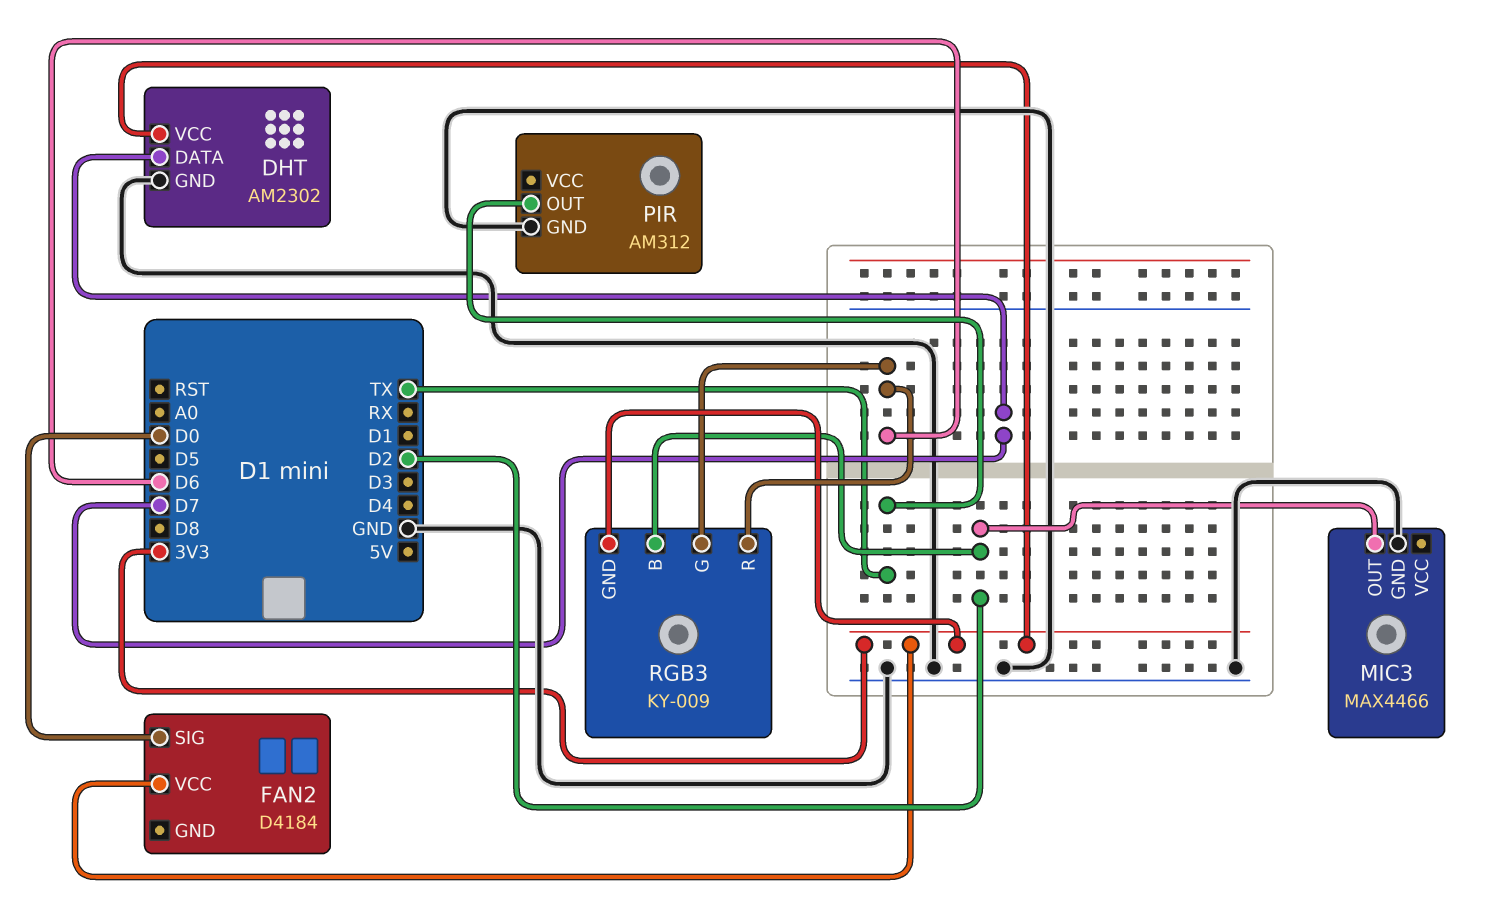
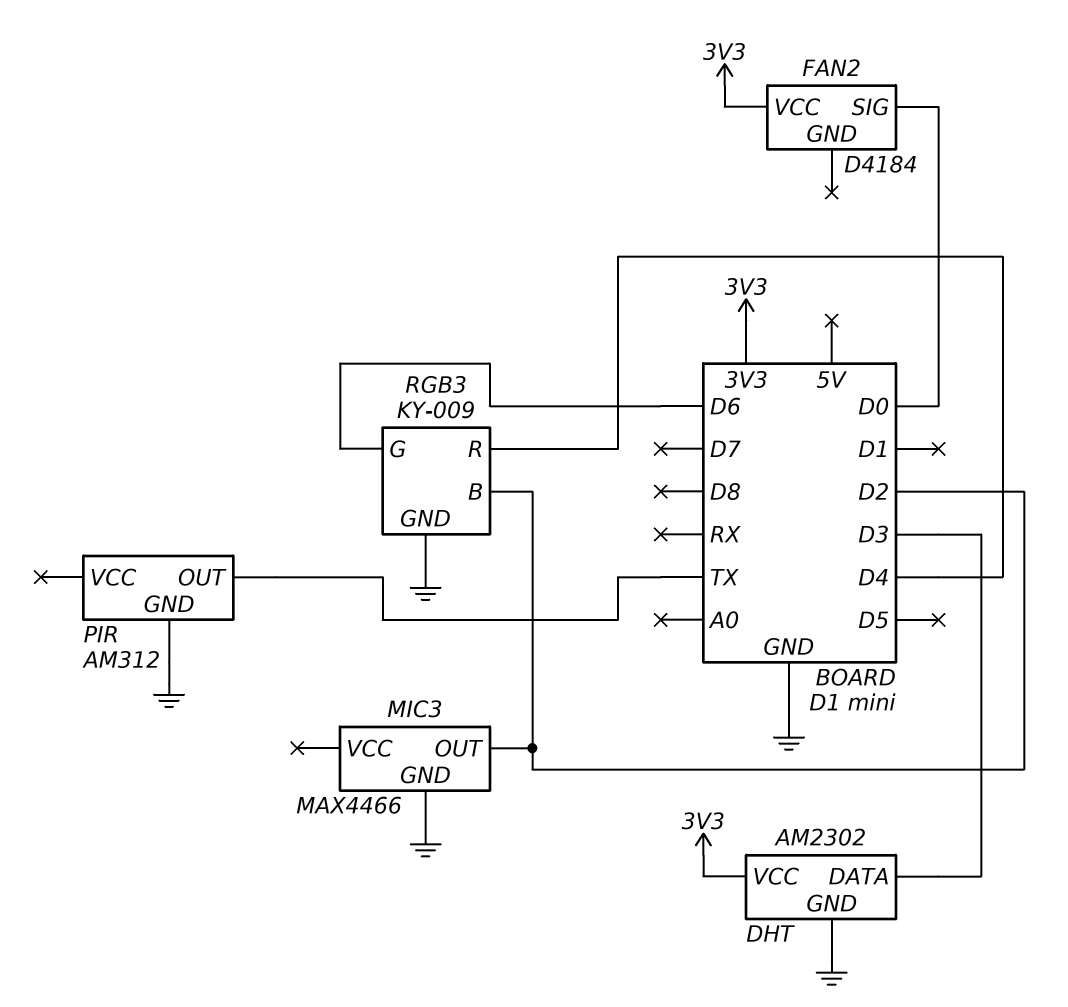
DHT pin DATA: D7 -> D3
RGB3 pin GND: 3V3 -> GND
RGB3 pin R: D6 -> D4

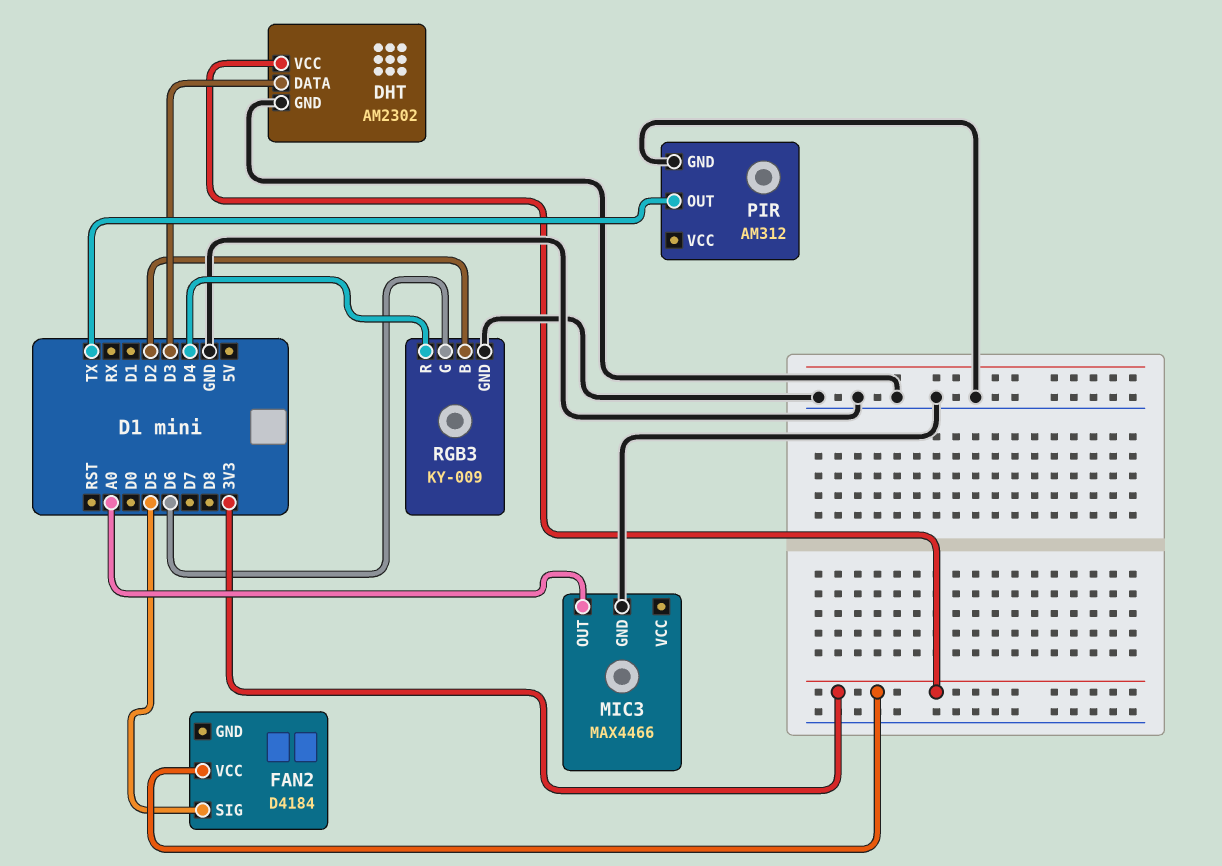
FAN2 pin SIG: D0 -> D5
MIC3 pin OUT: D2 -> A0

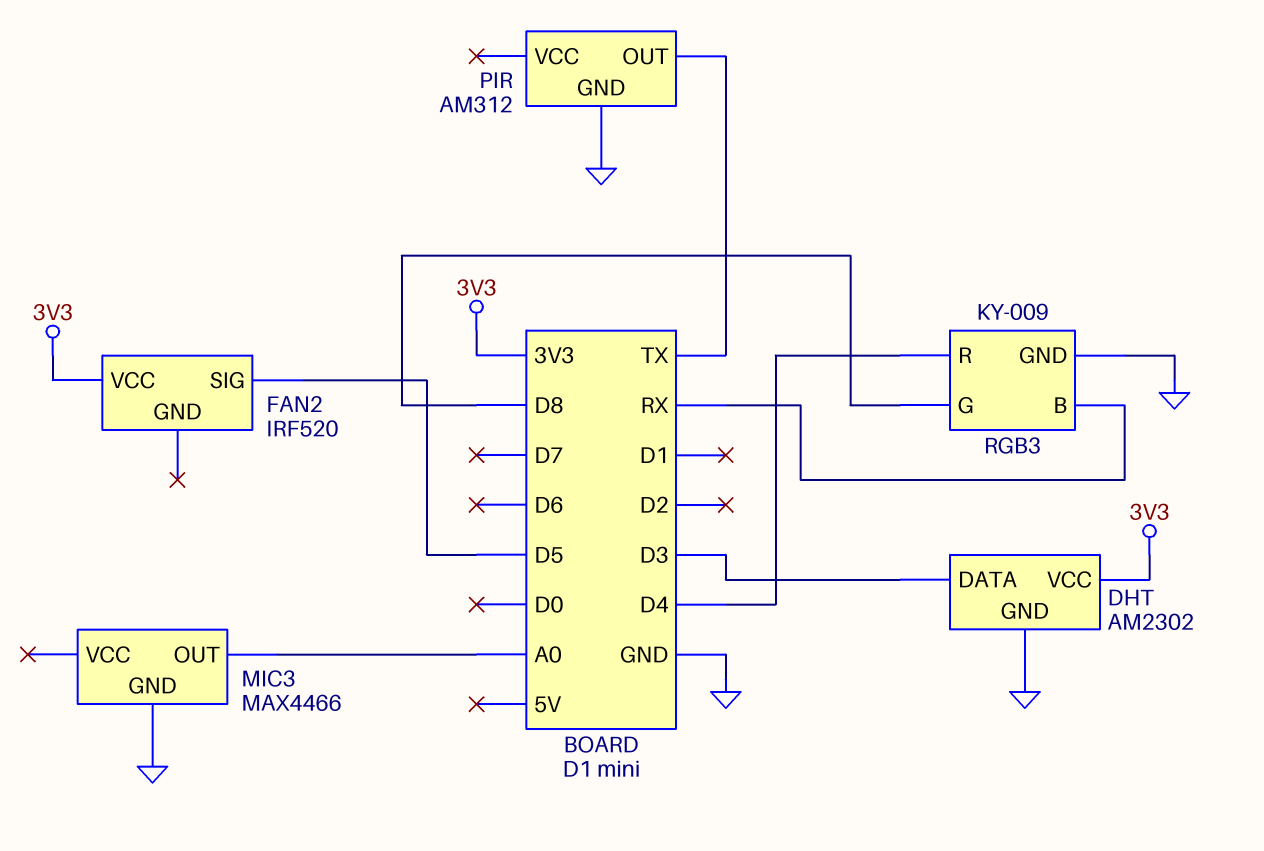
FAN2: D4184 -> IRF520
RGB3 pin B: D2 -> RX
RGB3 pin G: D6 -> D8

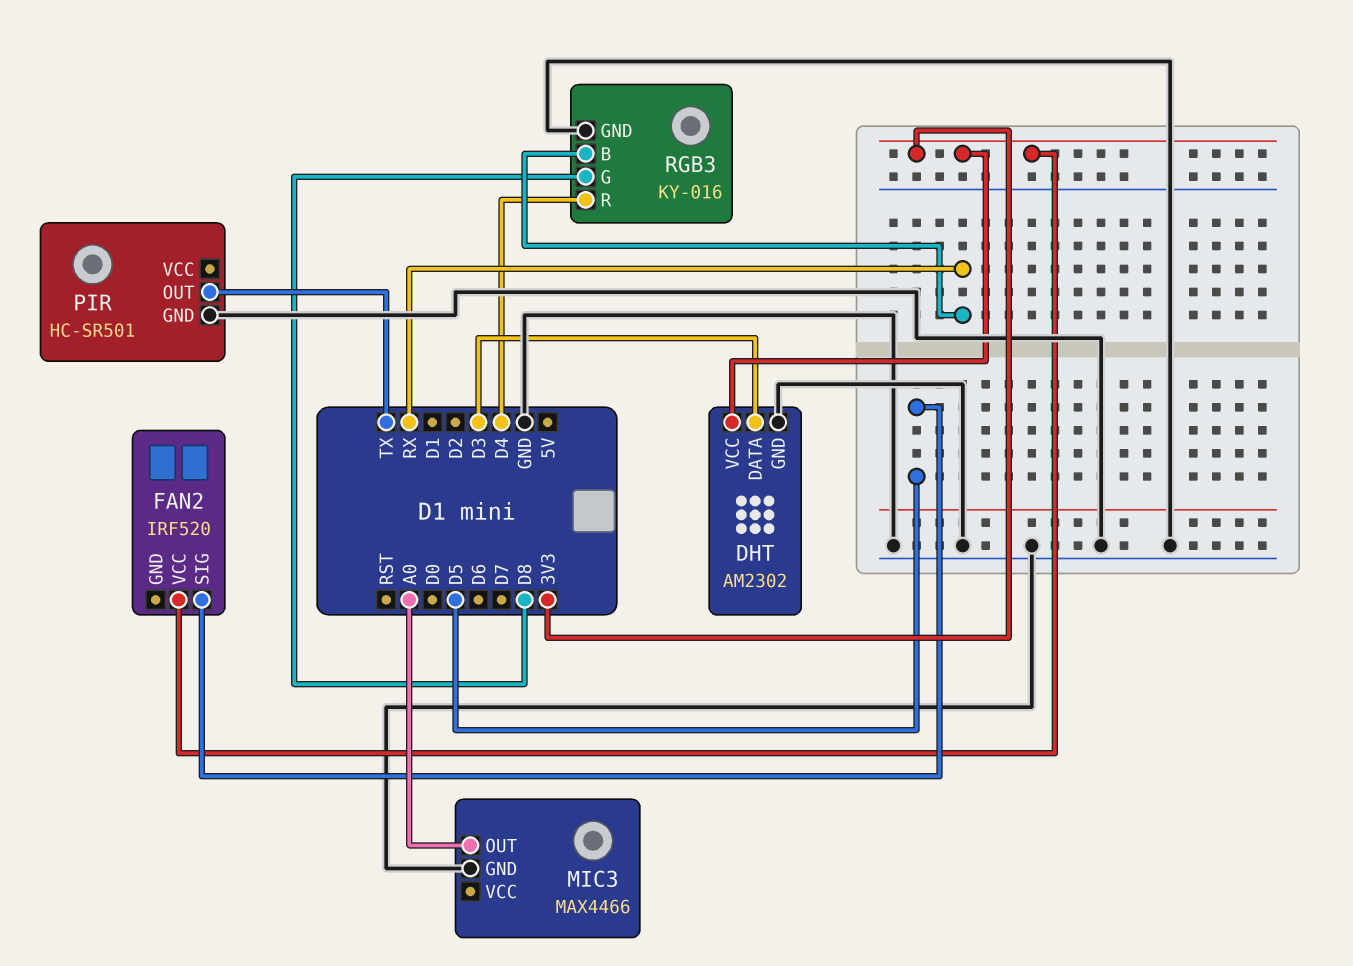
PIR: AM312 -> HC-SR501
RGB3: KY-009 -> KY-016

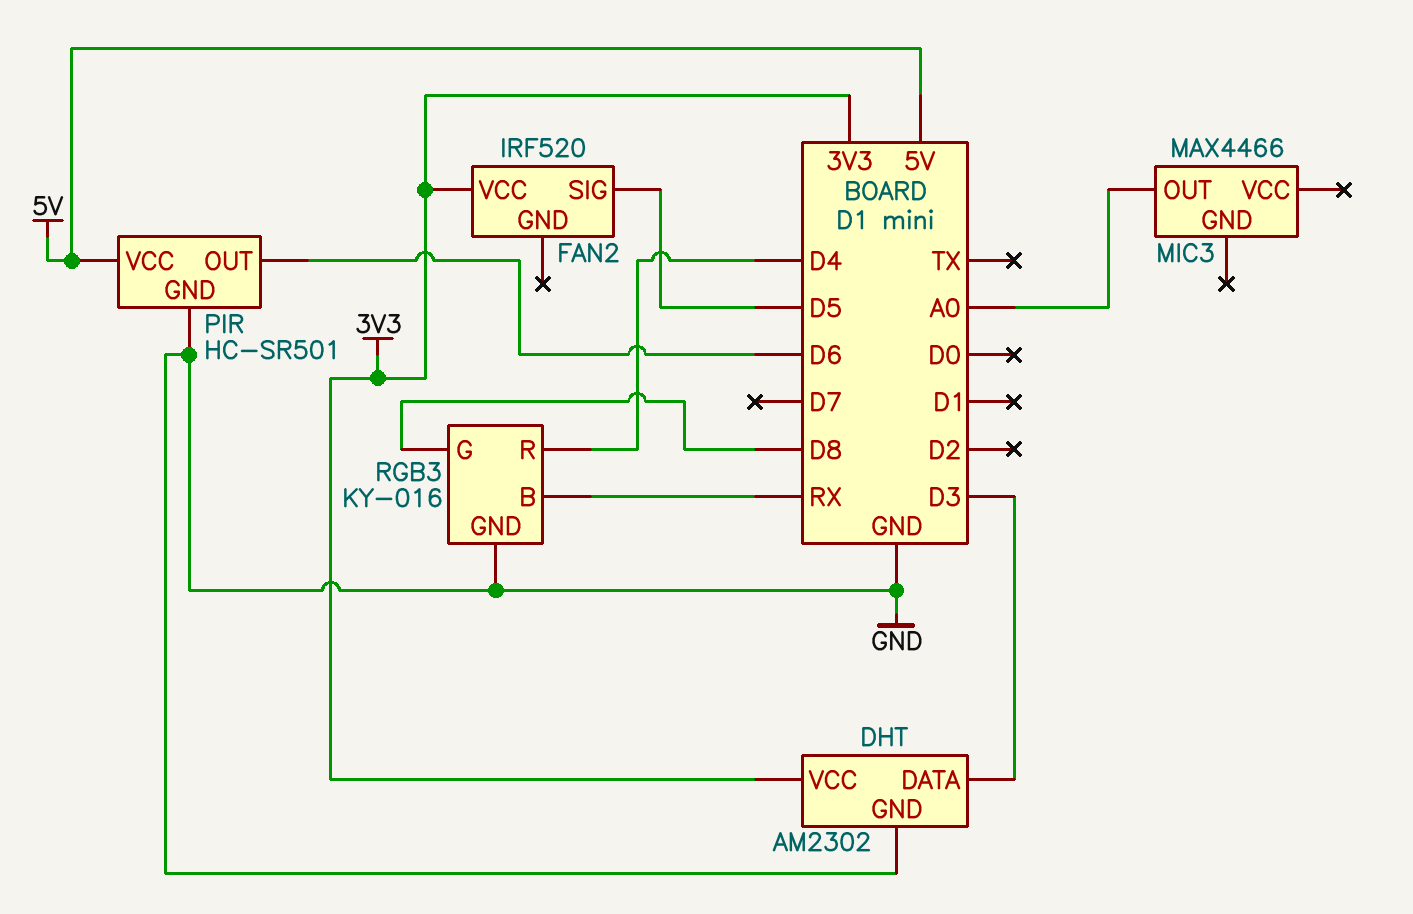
MIC3 pin GND: GND -> none
PIR pin OUT: TX -> D6
PIR pin VCC: none -> 5V

